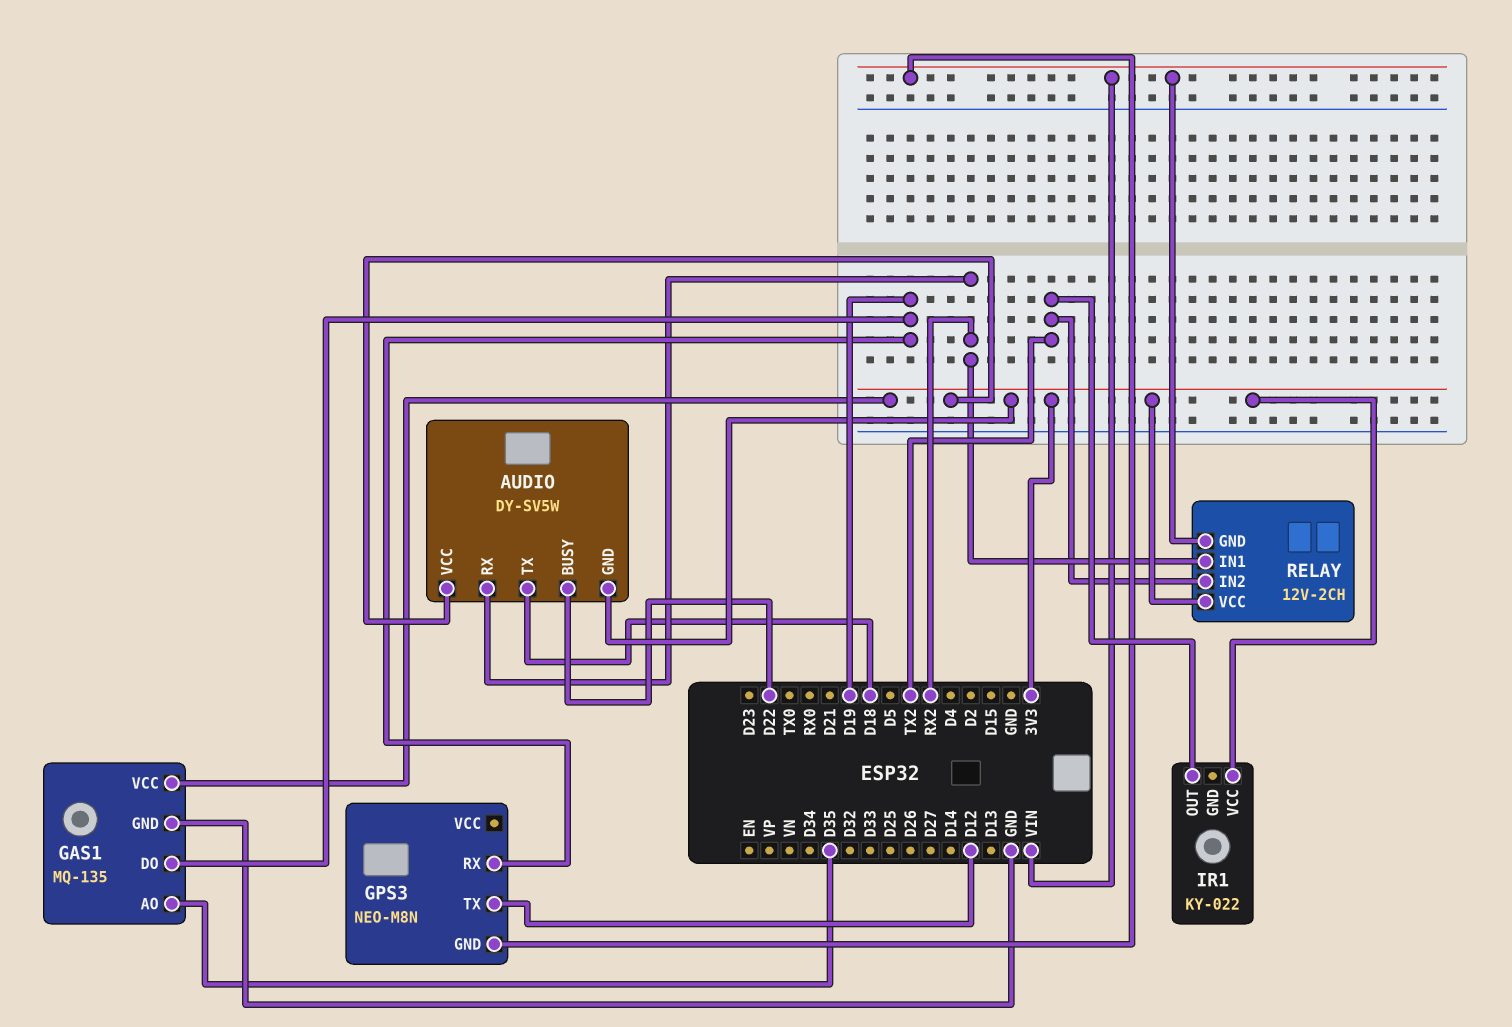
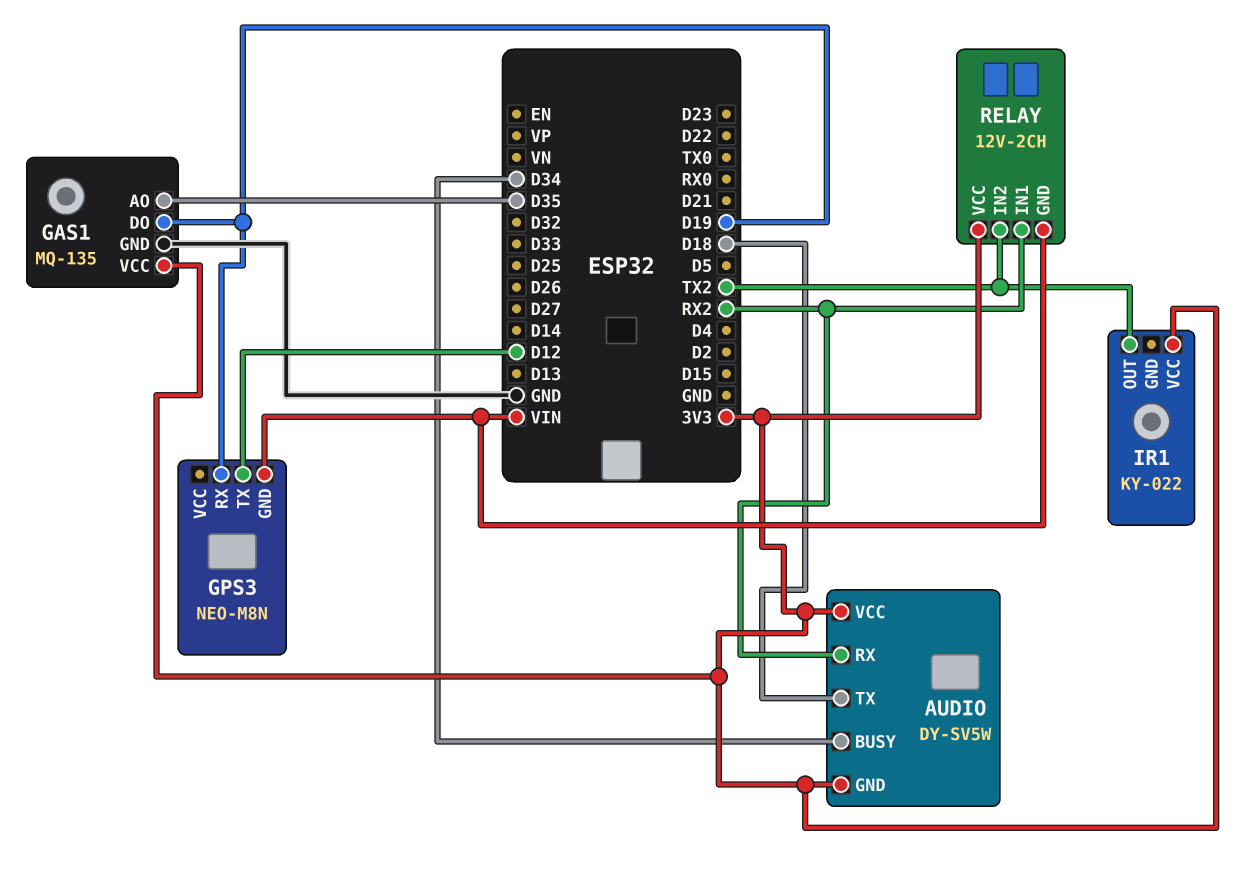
AUDIO pin BUSY: D22 -> D34

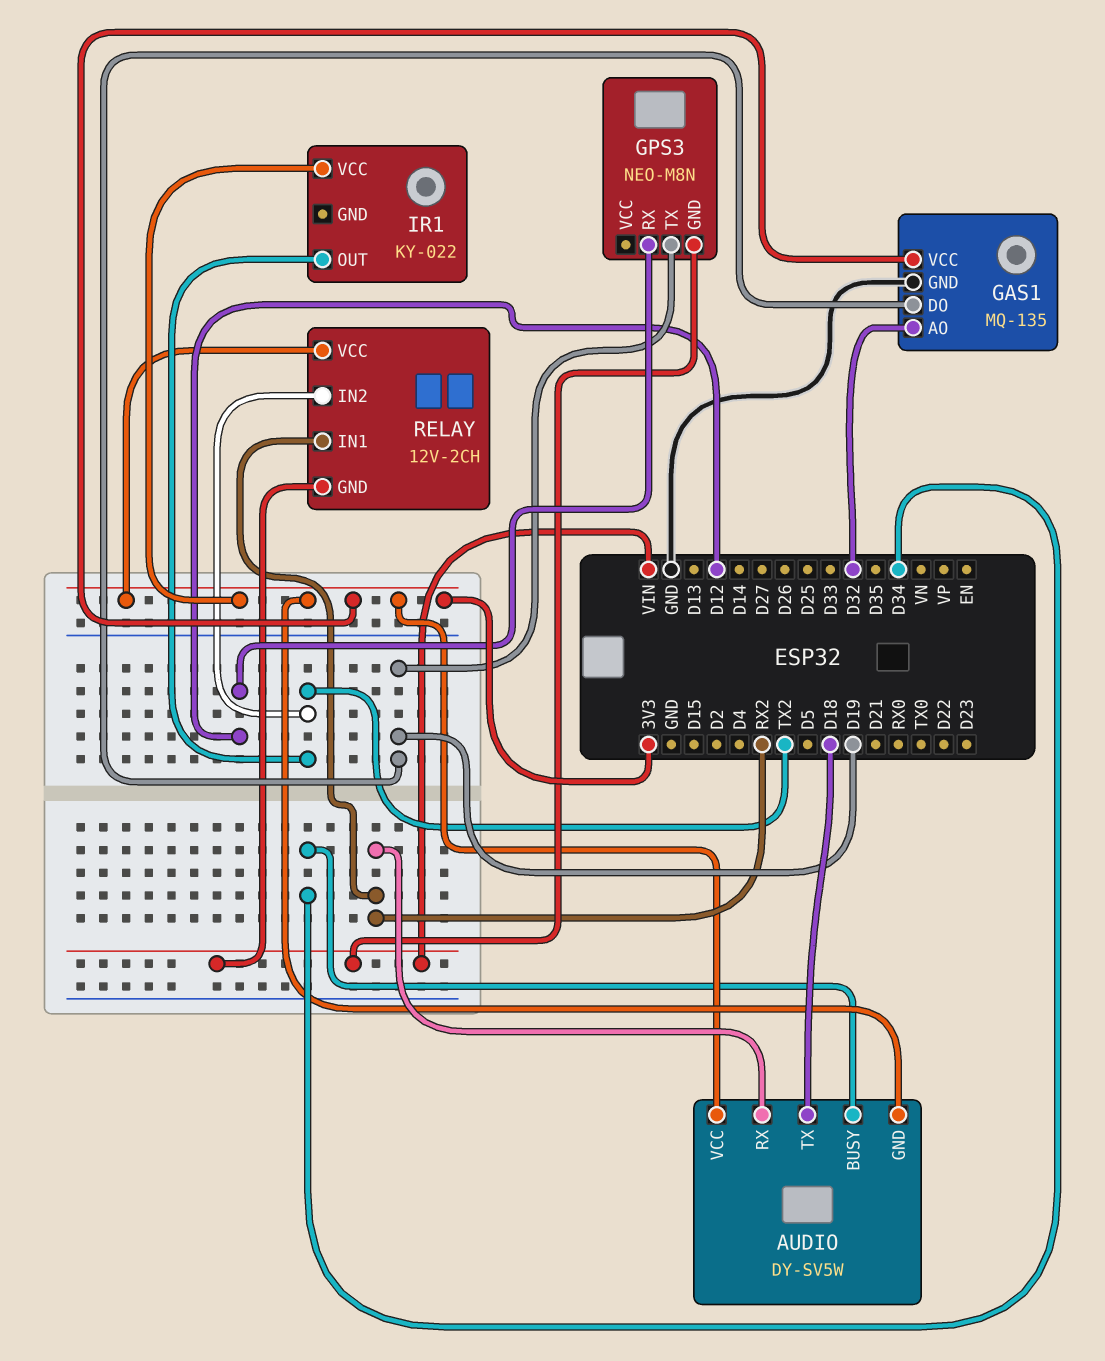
GAS1 pin AO: D35 -> D32
GPS3 pin RX: D19 -> D12
GPS3 pin TX: D12 -> D19

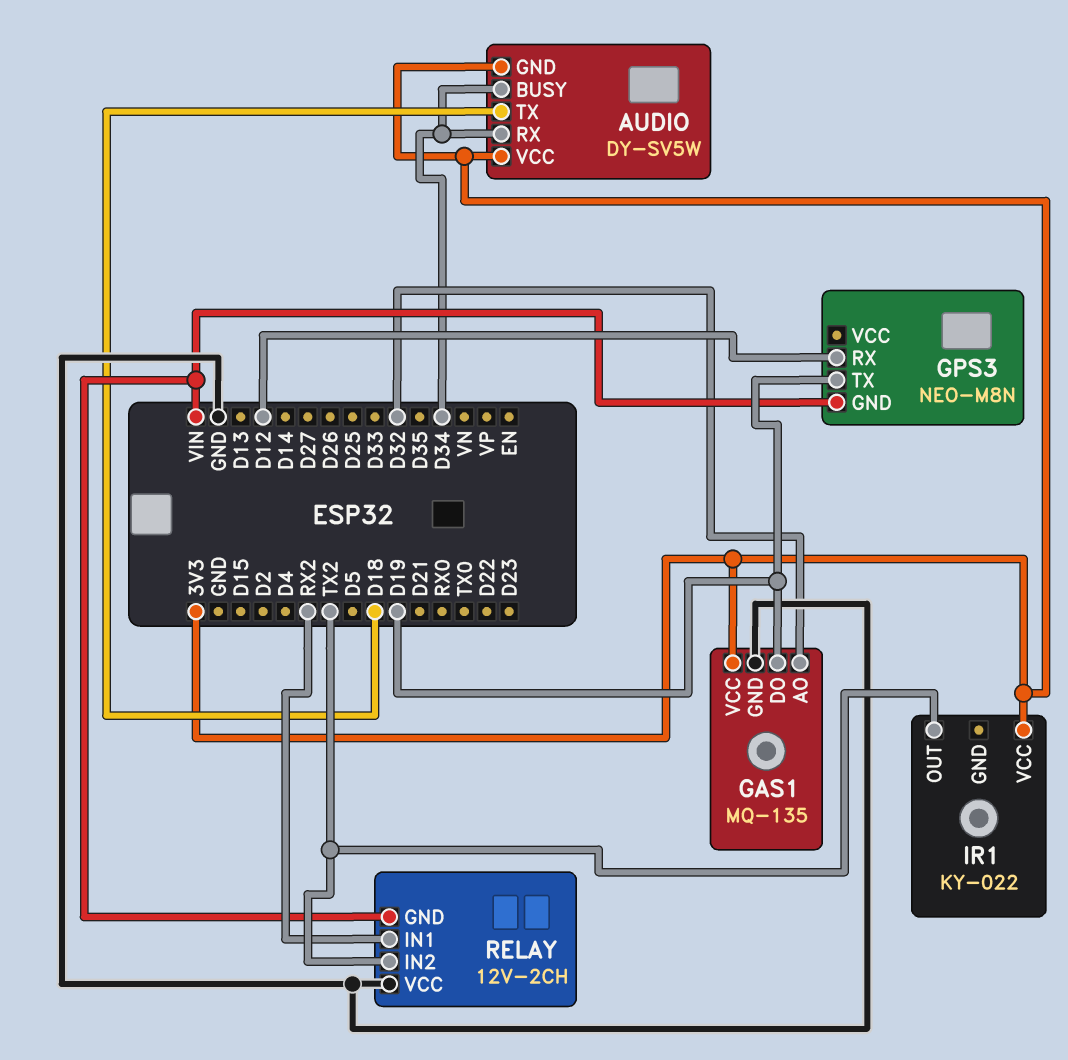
AUDIO pin RX: RX2 -> D34
RELAY pin VCC: 3V3 -> GND

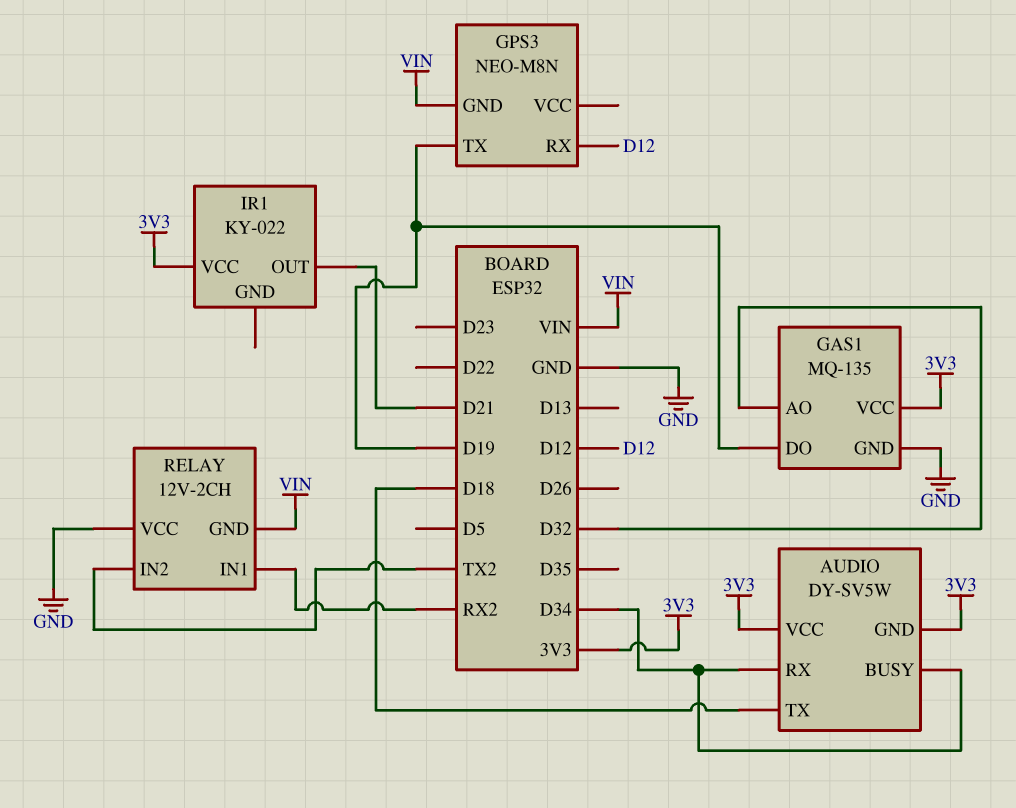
IR1 pin OUT: TX2 -> D21

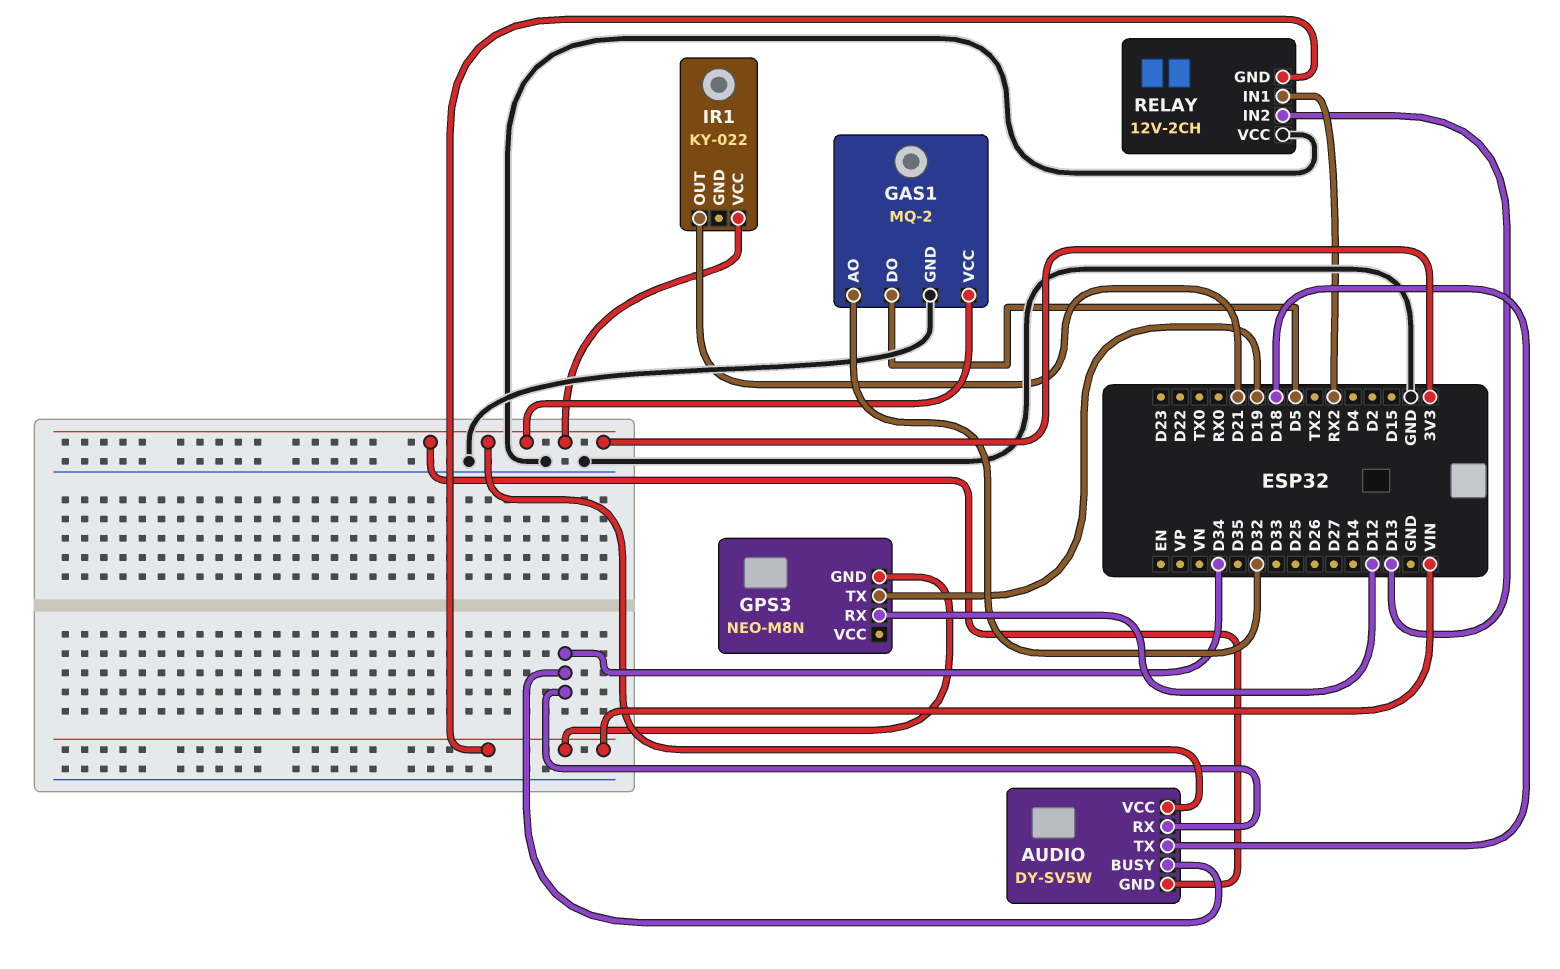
GAS1: MQ-135 -> MQ-2
GAS1 pin DO: D19 -> D5
RELAY pin IN2: TX2 -> D13

